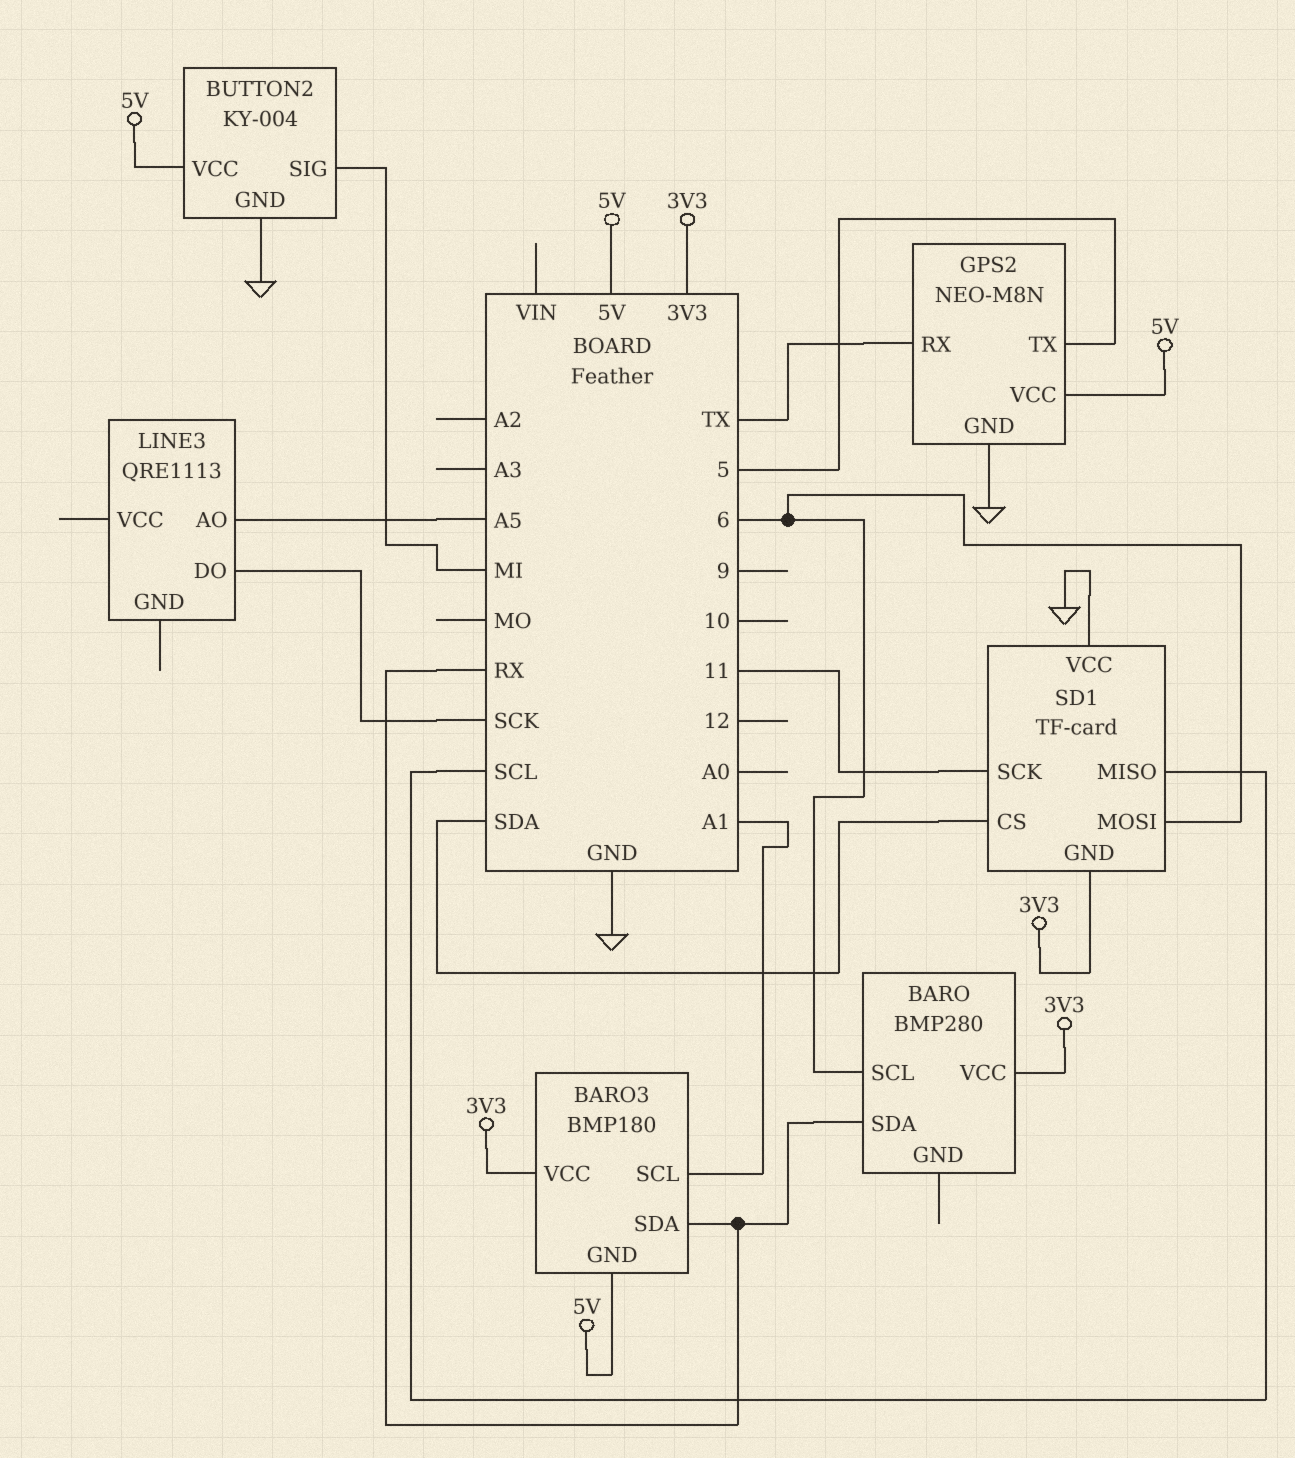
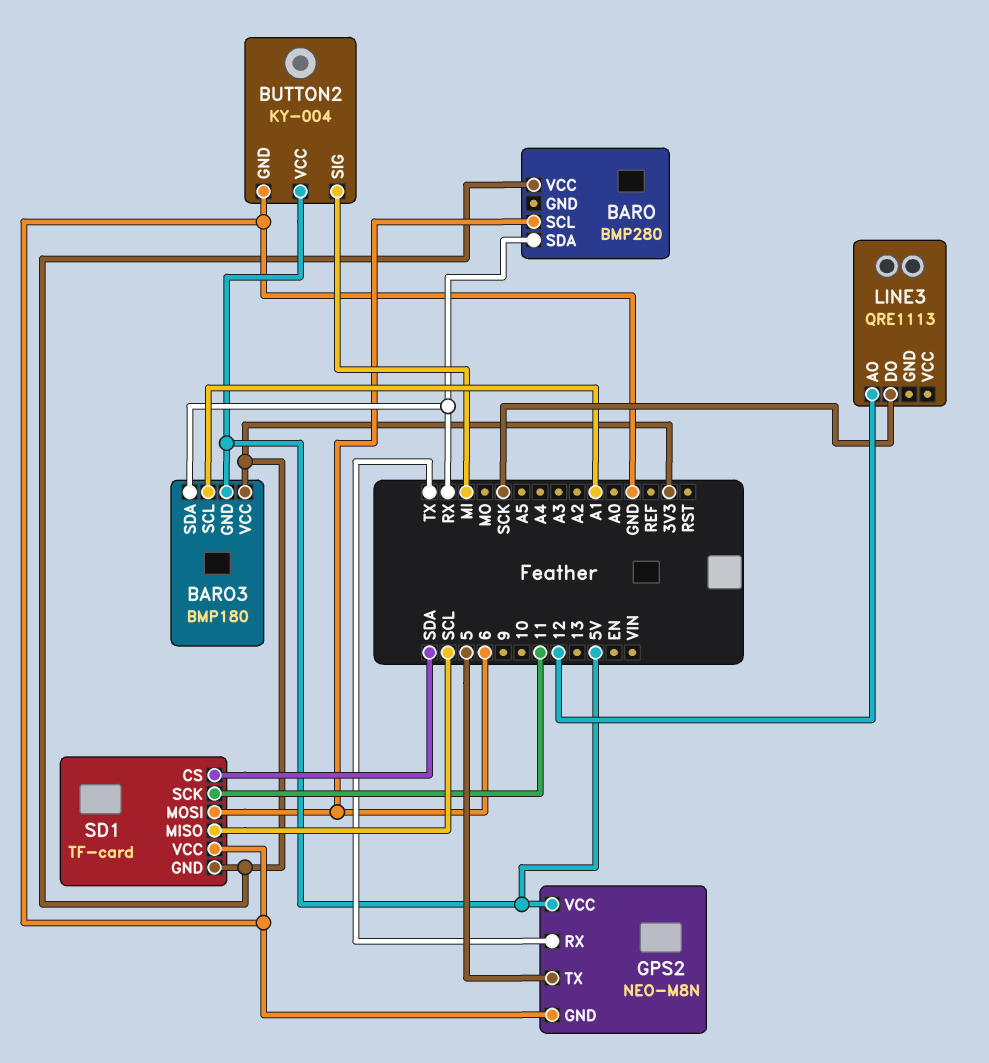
LINE3 pin AO: A5 -> 12

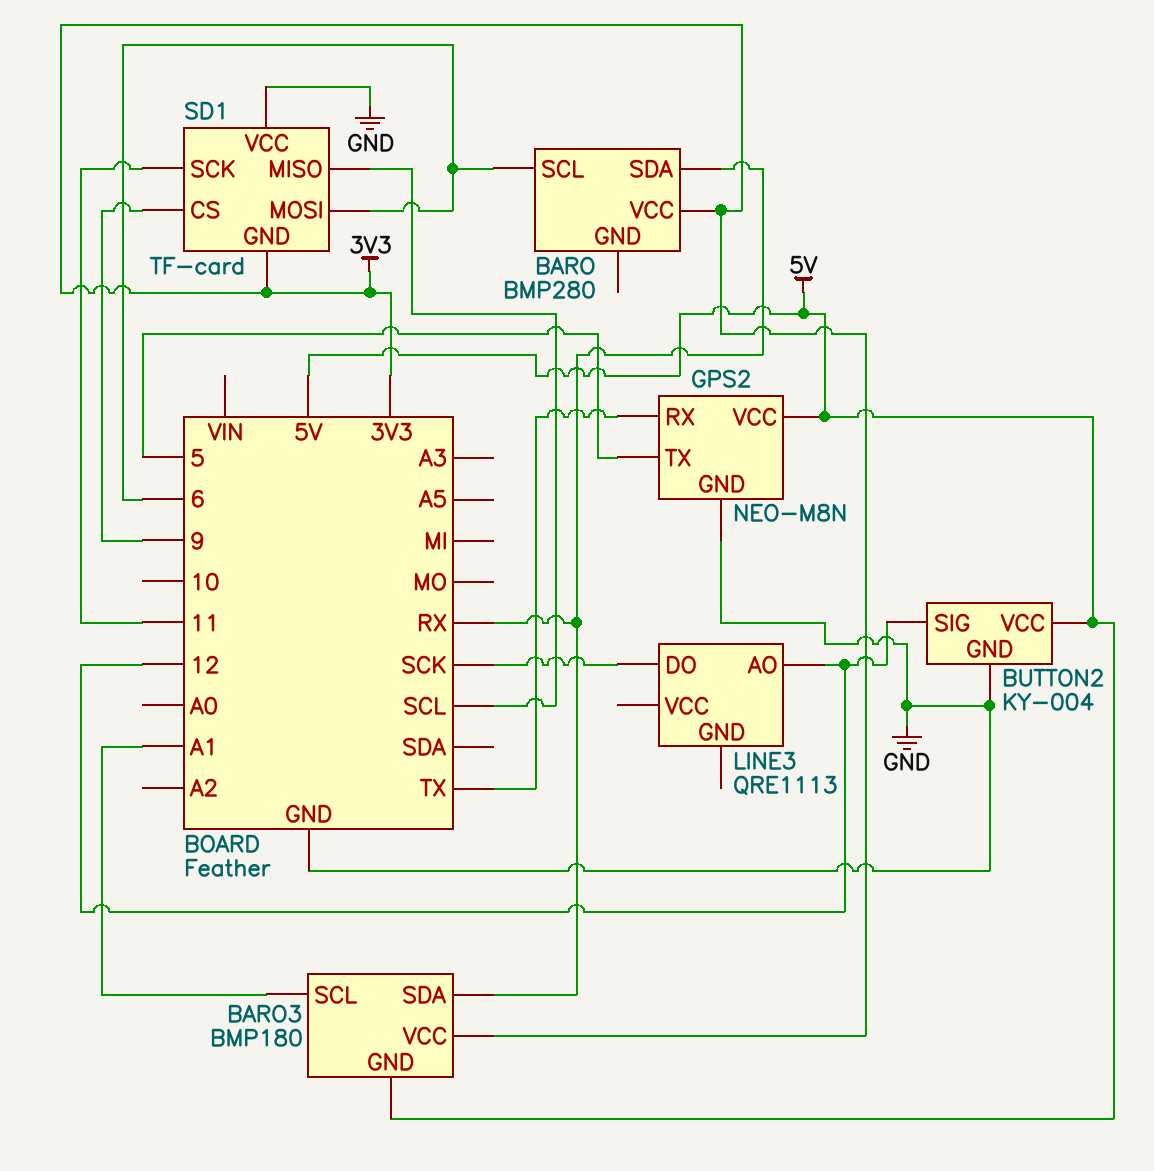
BUTTON2 pin SIG: MI -> 12
SD1 pin CS: SDA -> 9

